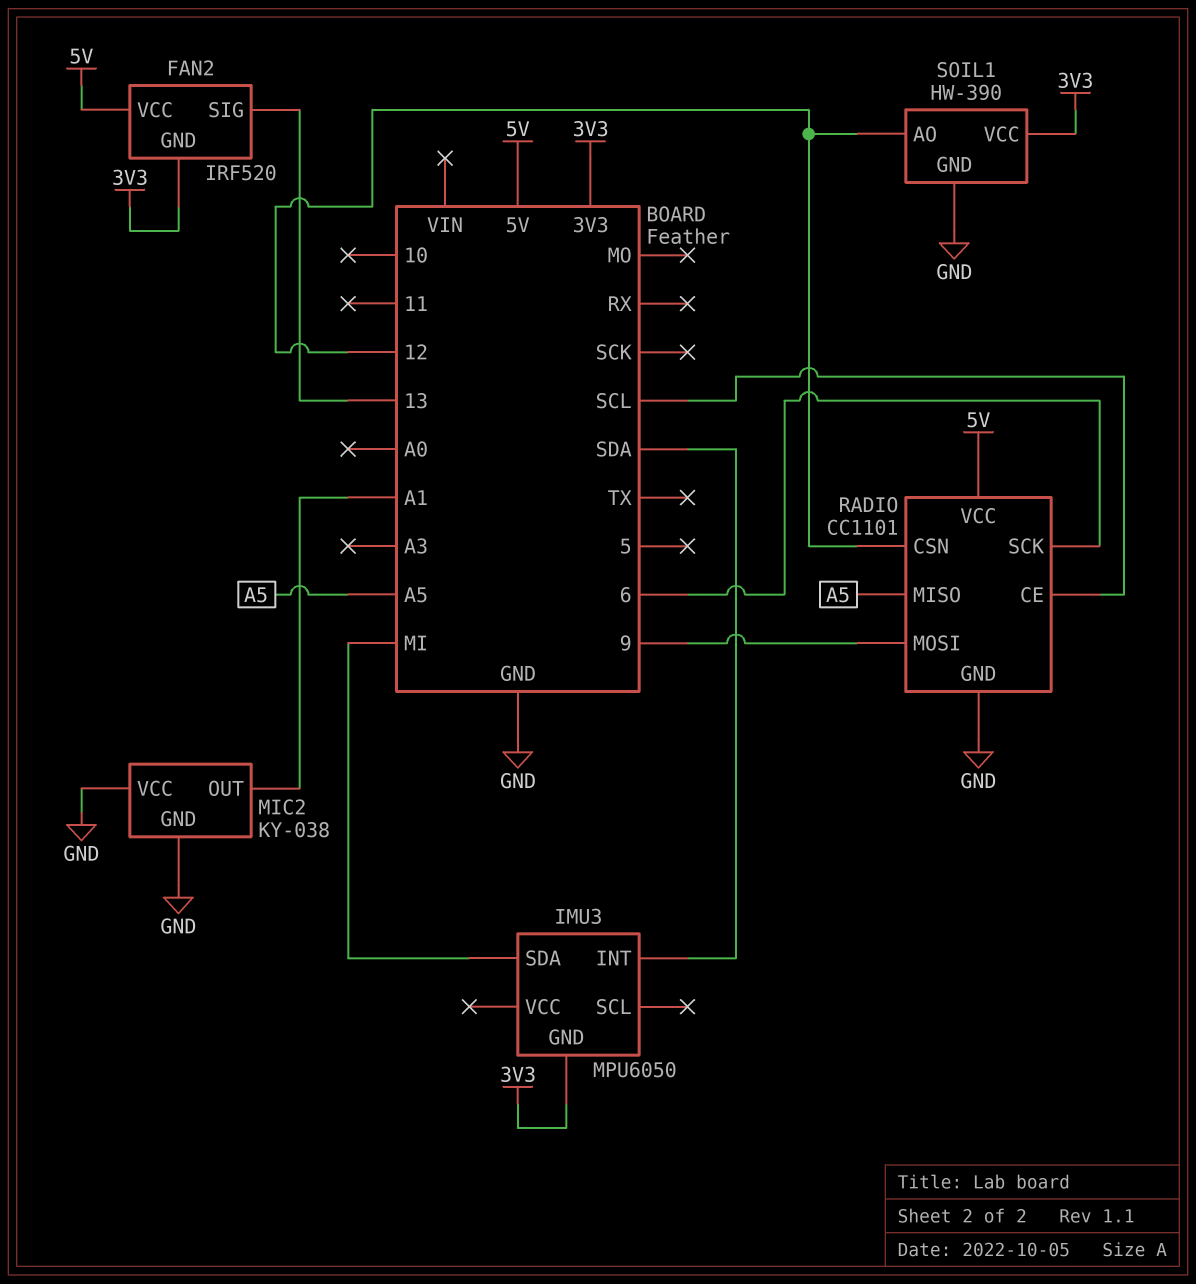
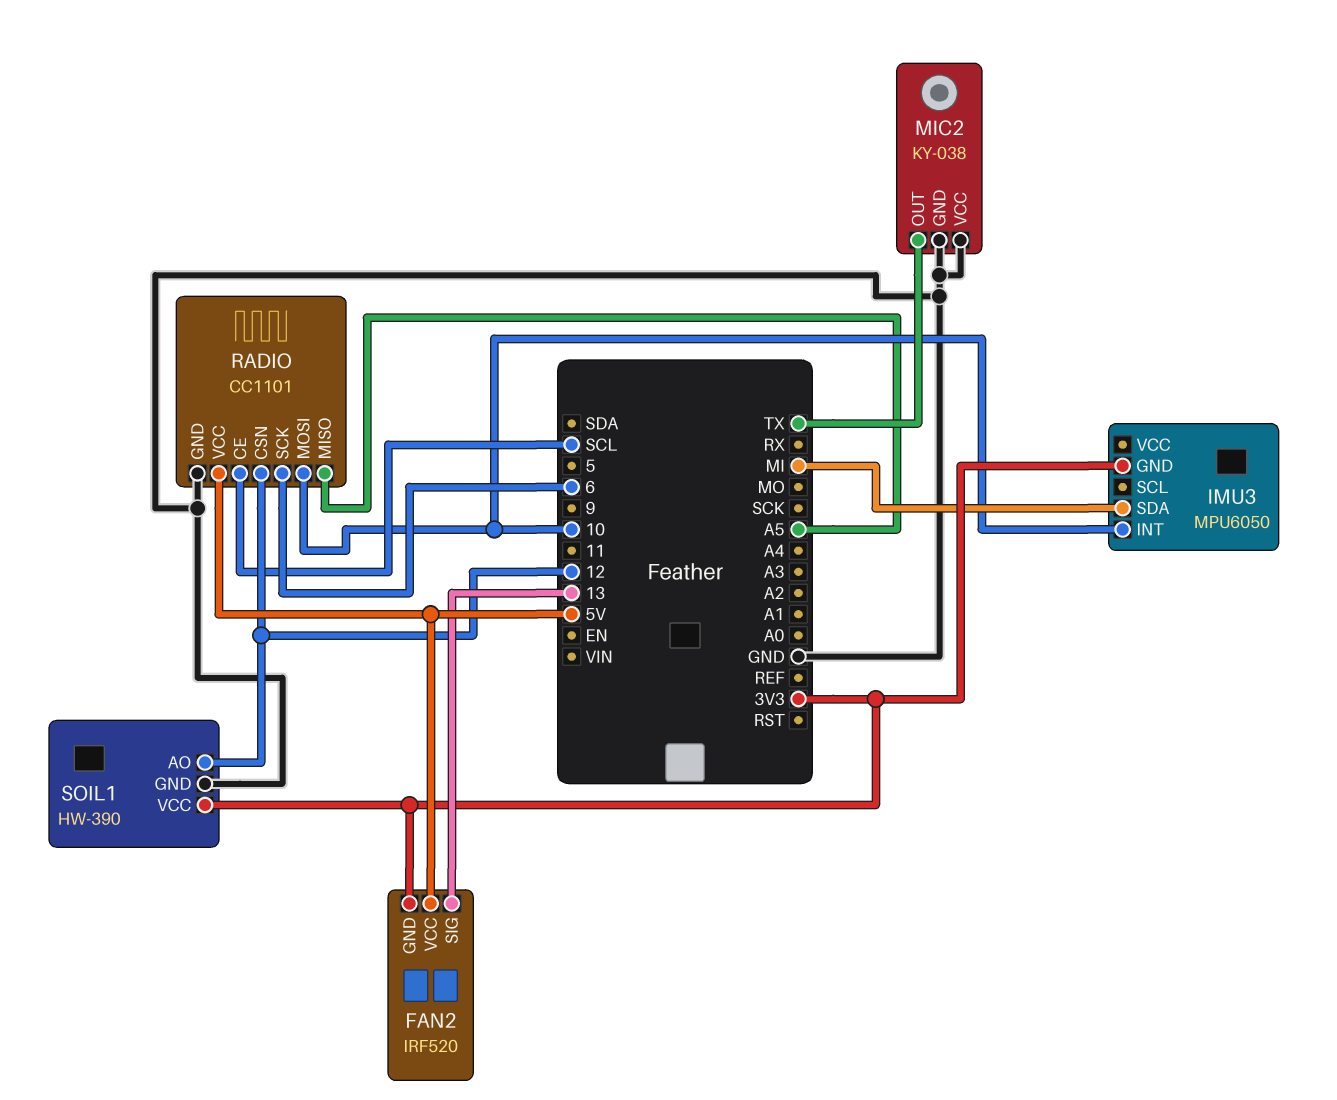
IMU3 pin INT: SDA -> 10
MIC2 pin OUT: A1 -> TX
RADIO pin MOSI: 9 -> 10

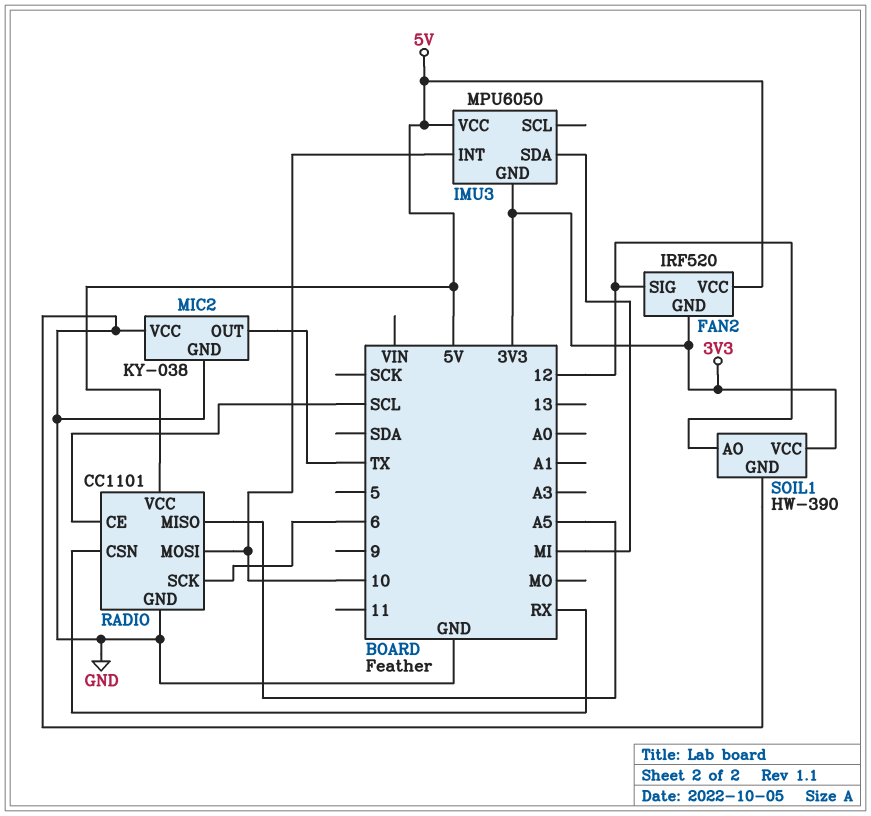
FAN2 pin SIG: 13 -> 12
IMU3 pin VCC: none -> 5V
RADIO pin CSN: 12 -> RX

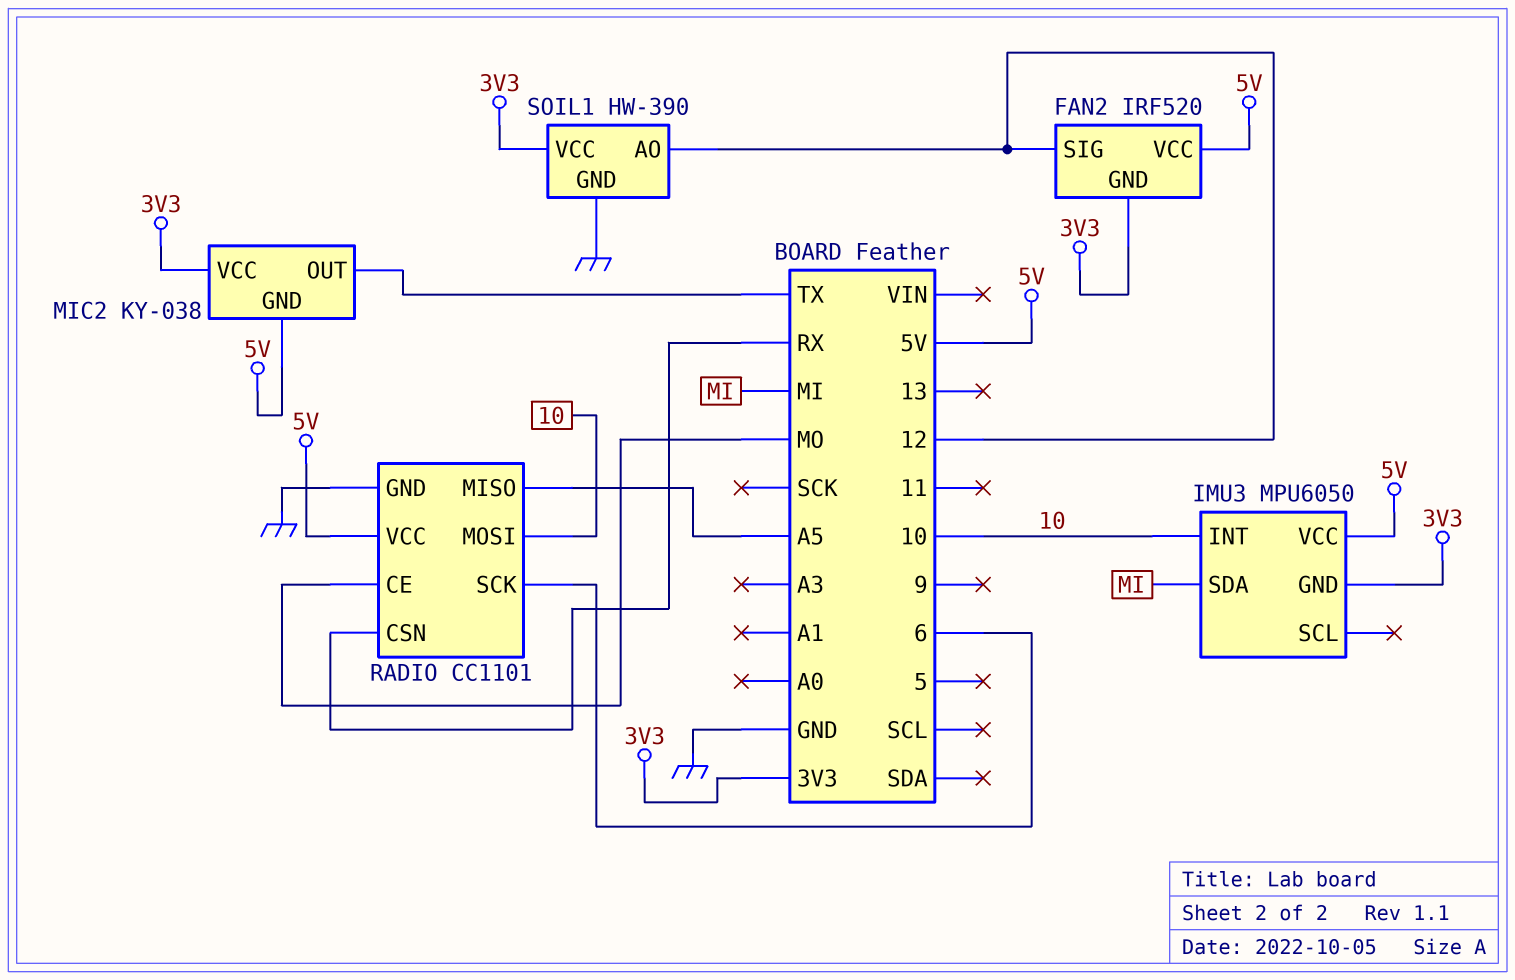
MIC2 pin GND: GND -> 5V
MIC2 pin VCC: GND -> 3V3
RADIO pin CE: SCL -> MO

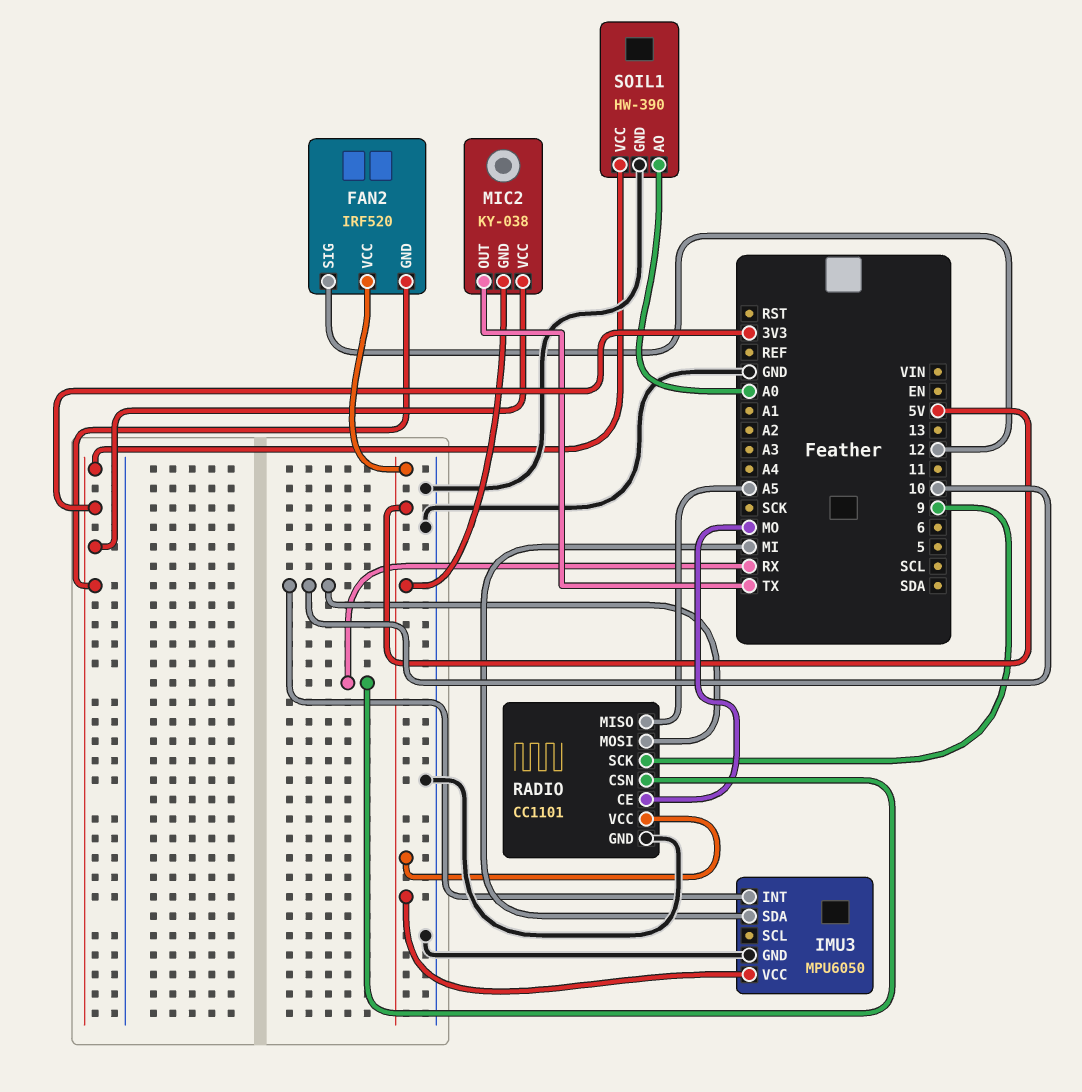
IMU3 pin GND: 3V3 -> GND
RADIO pin SCK: 6 -> 9
SOIL1 pin AO: 12 -> A0

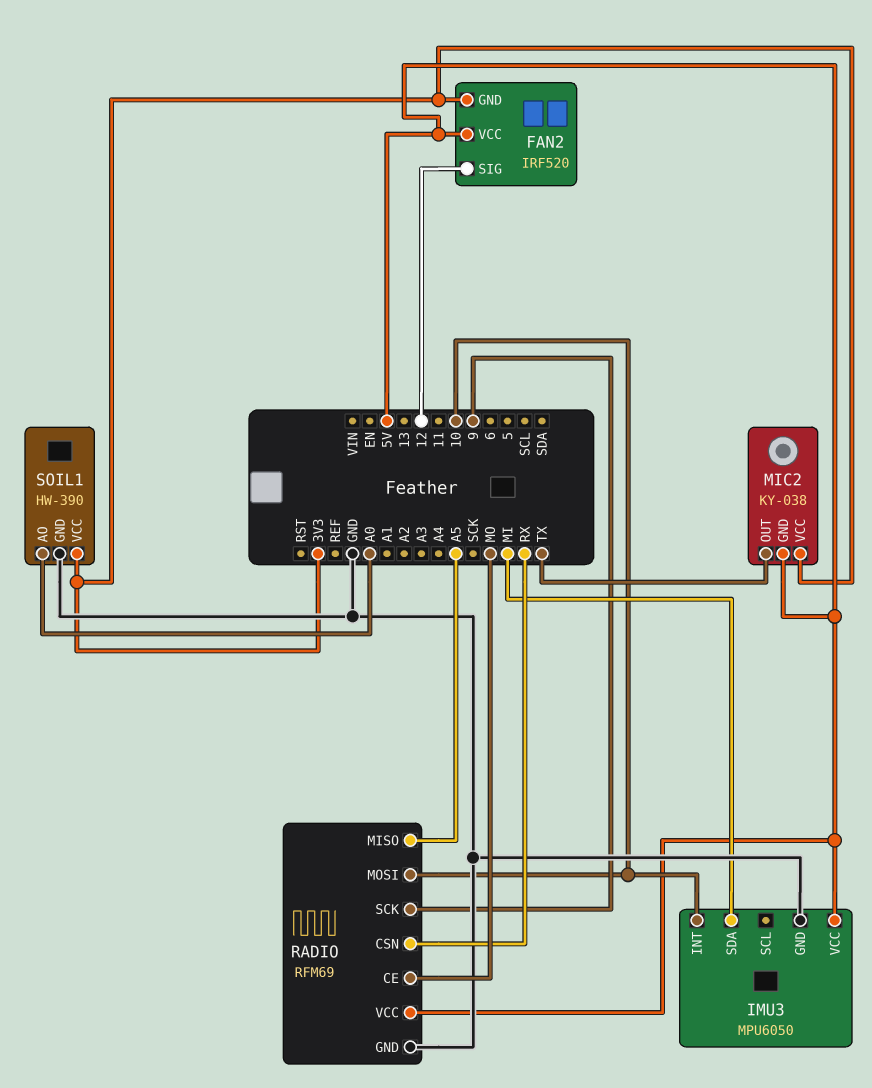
RADIO: CC1101 -> RFM69

